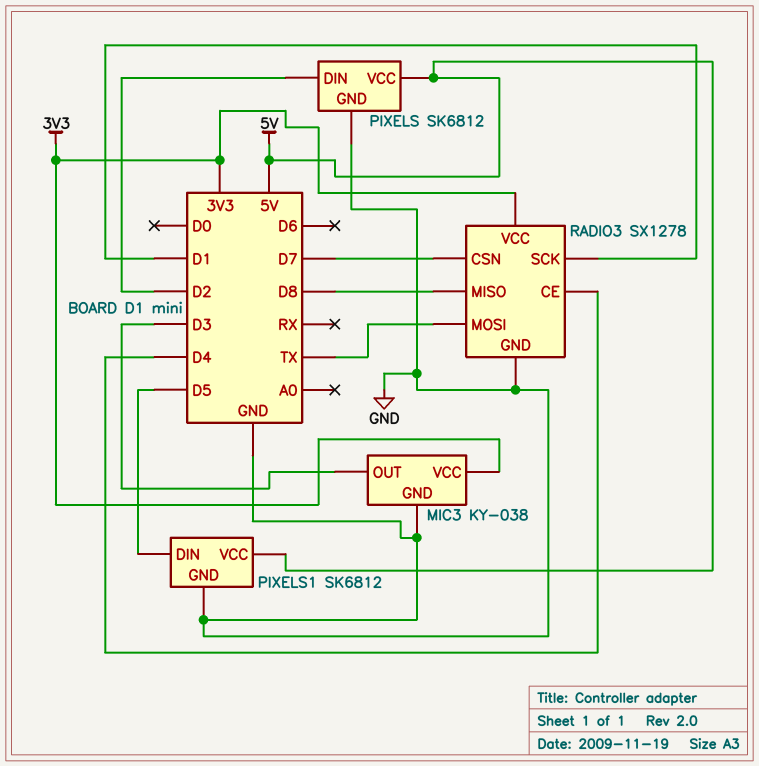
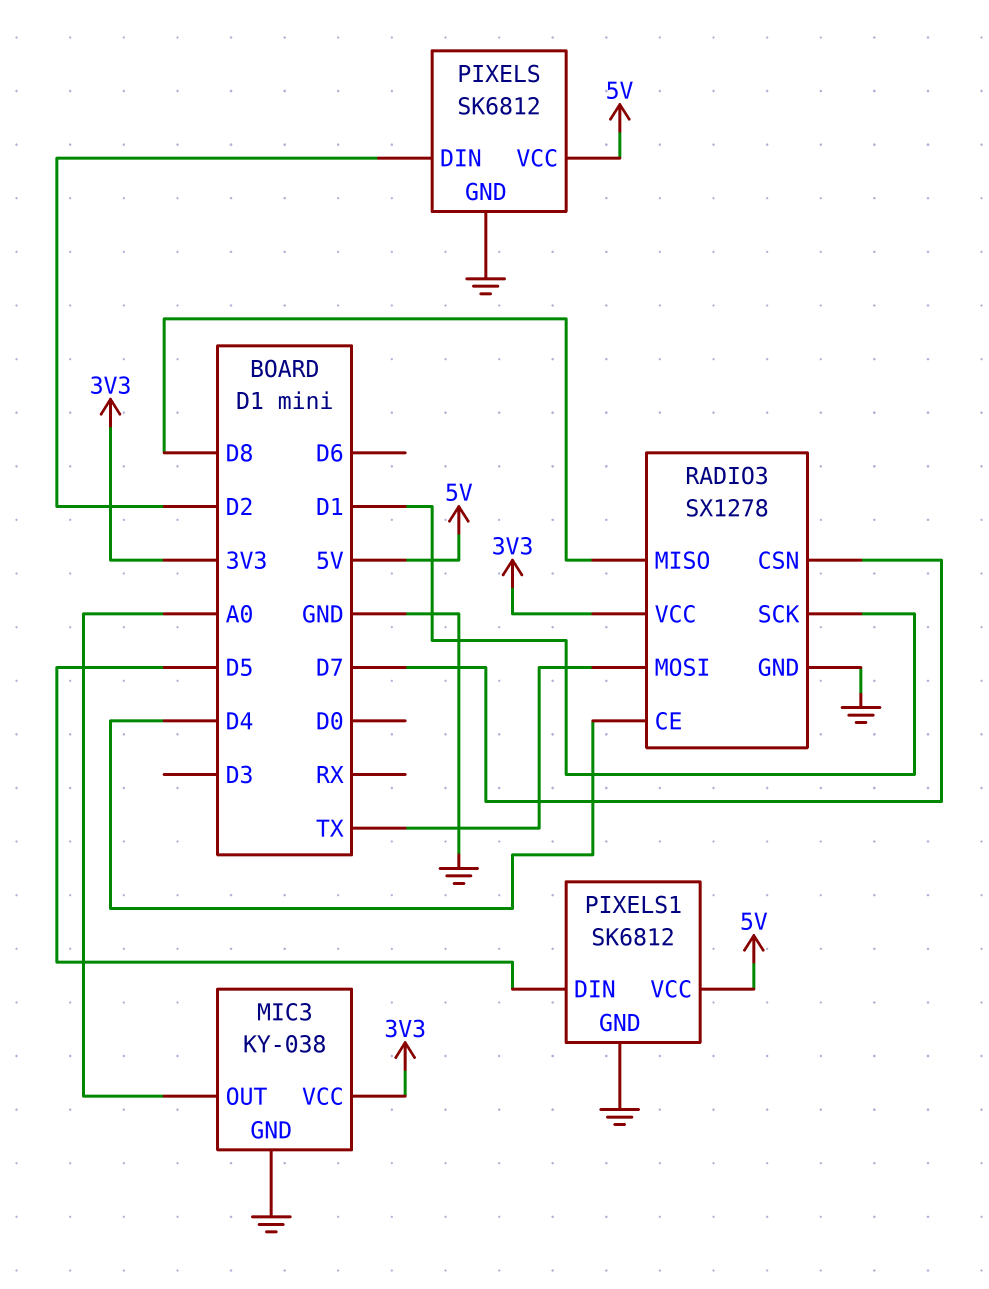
MIC3 pin OUT: D3 -> A0

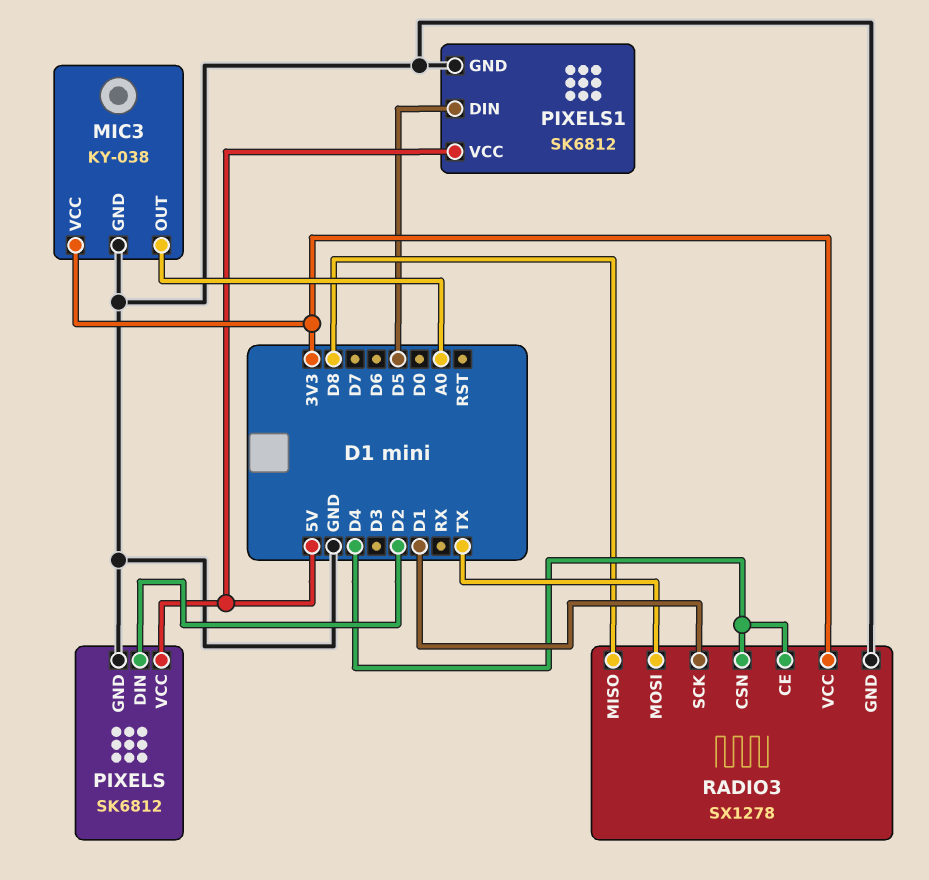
RADIO3 pin CSN: D7 -> D4

